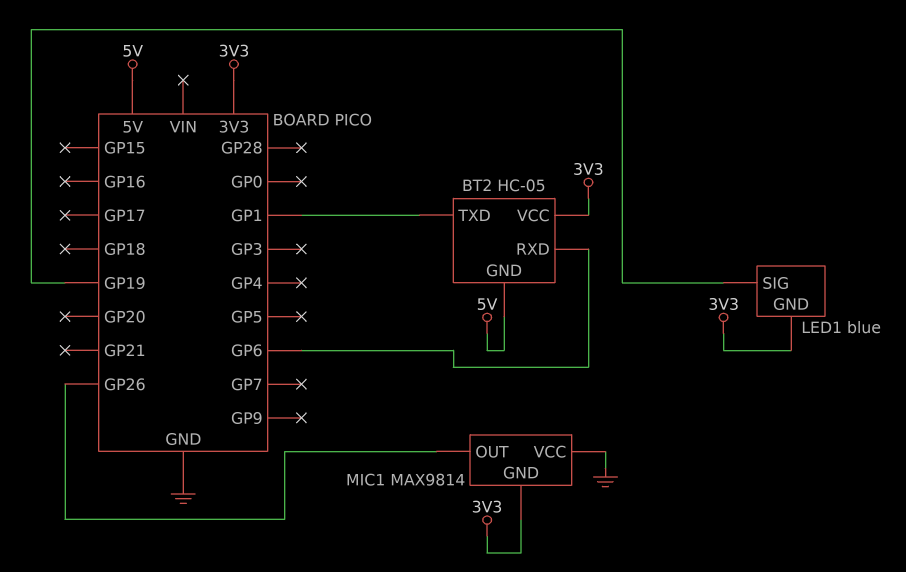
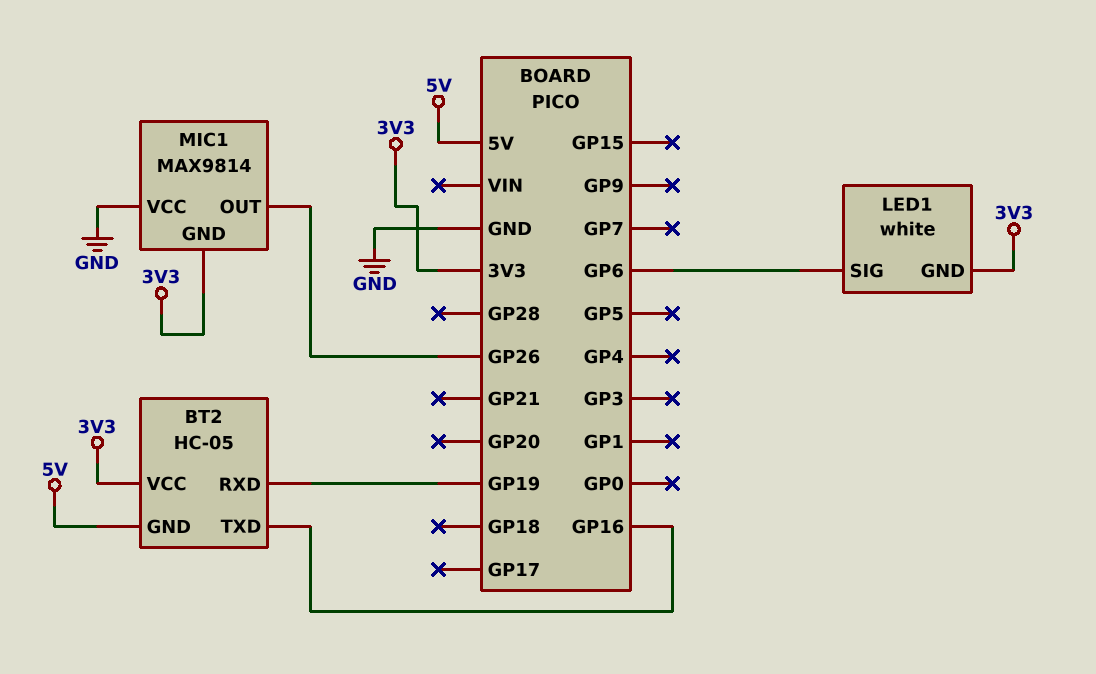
BT2 pin RXD: GP6 -> GP19
BT2 pin TXD: GP1 -> GP16
LED1: blue -> white
LED1 pin SIG: GP19 -> GP6

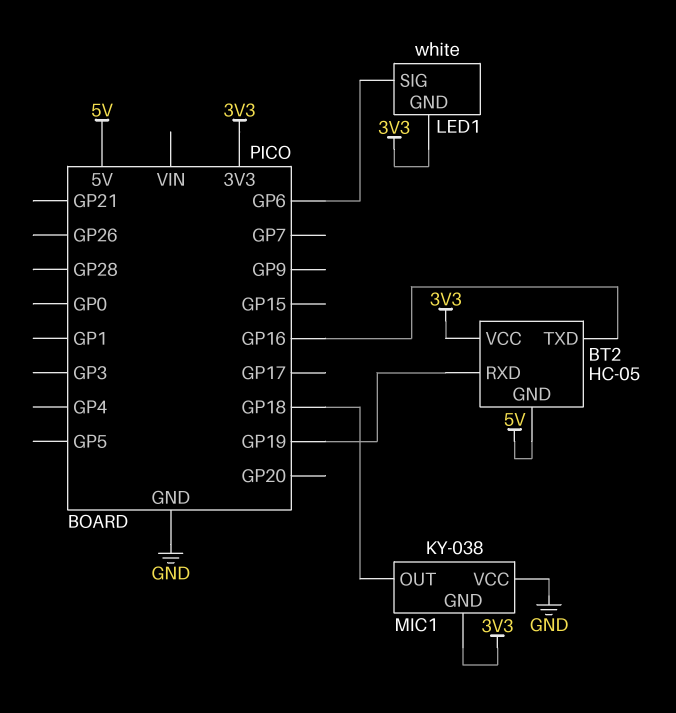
MIC1: MAX9814 -> KY-038
MIC1 pin OUT: GP26 -> GP18

